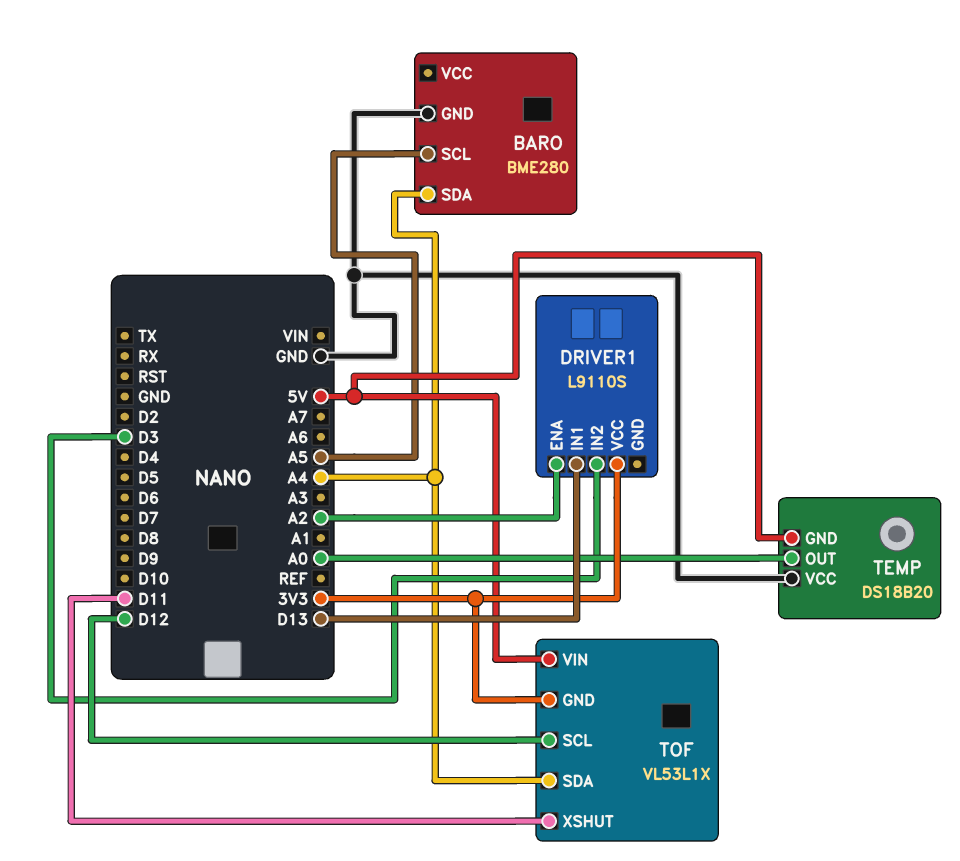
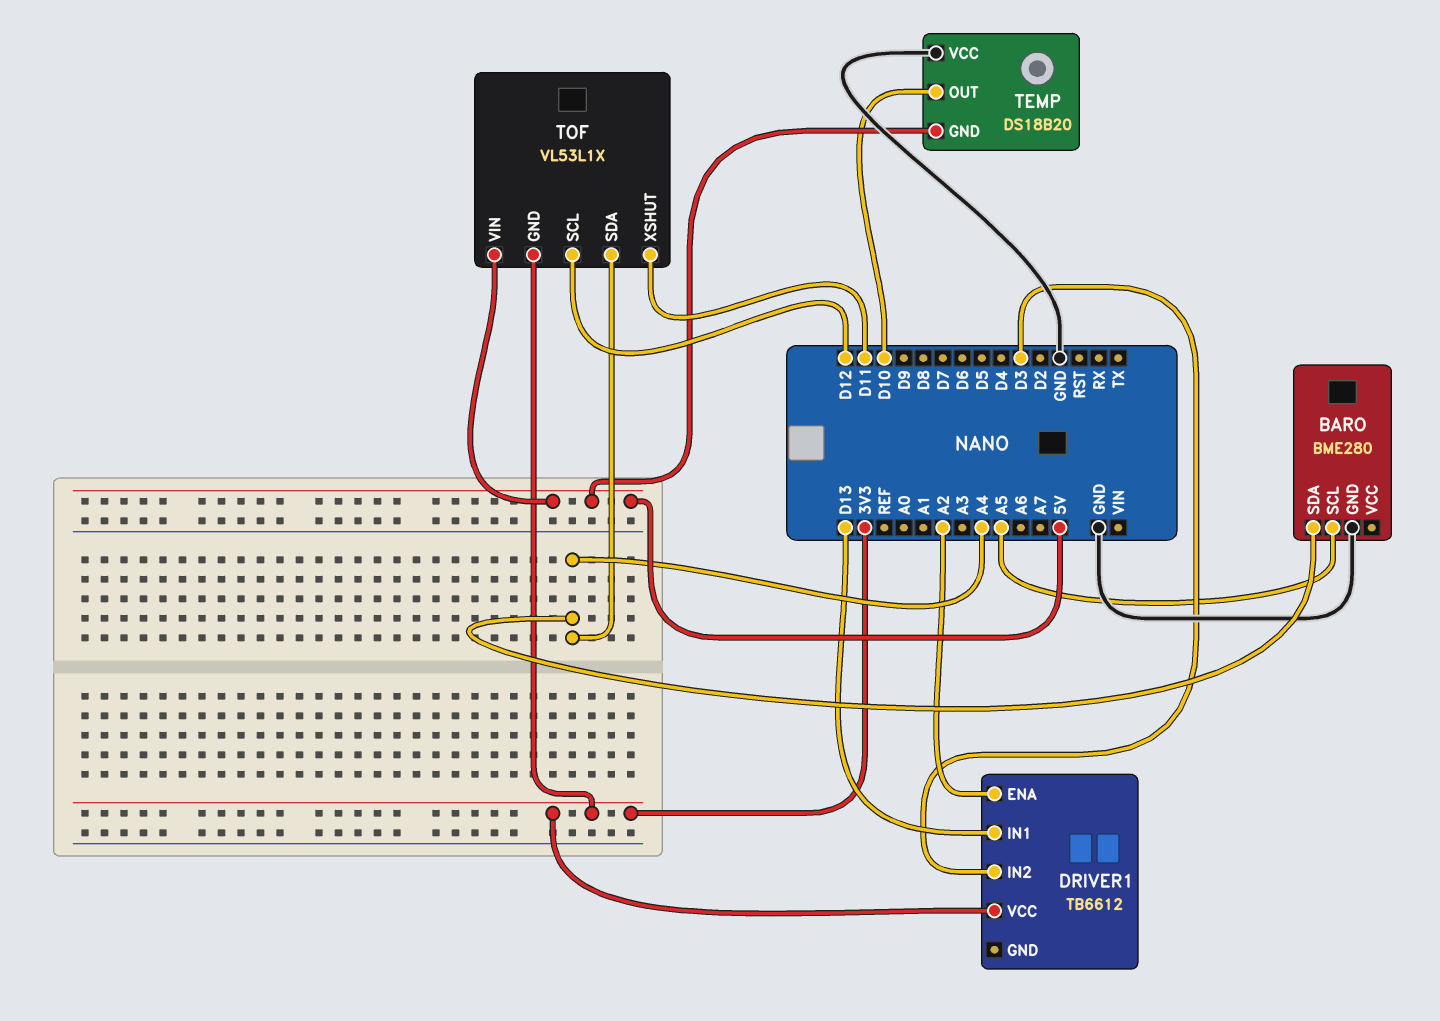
DRIVER1: L9110S -> TB6612
TEMP pin OUT: A0 -> D10

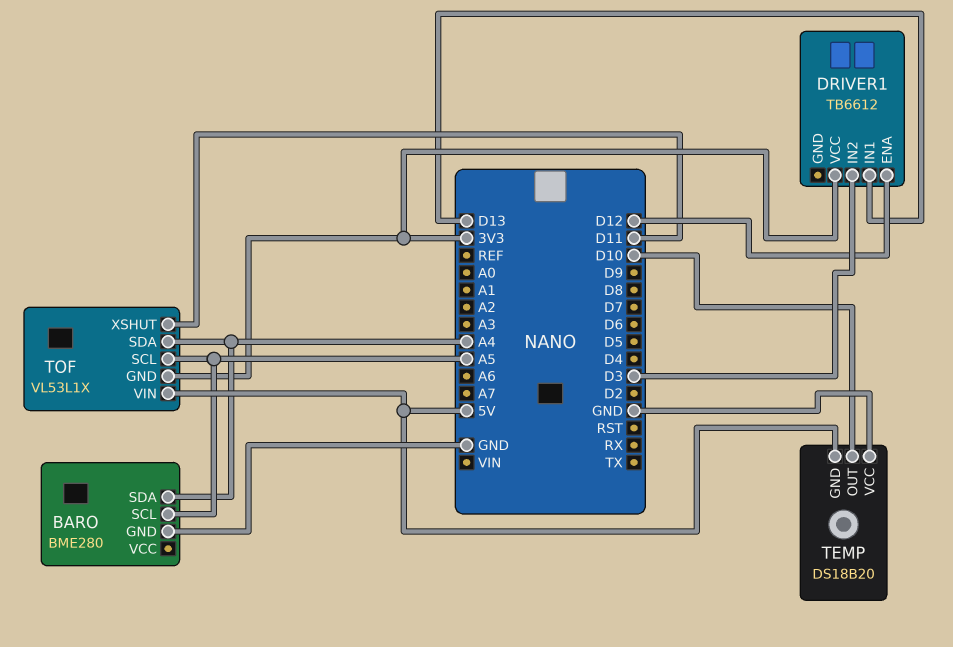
DRIVER1 pin ENA: A2 -> D12
TOF pin SCL: D12 -> A5

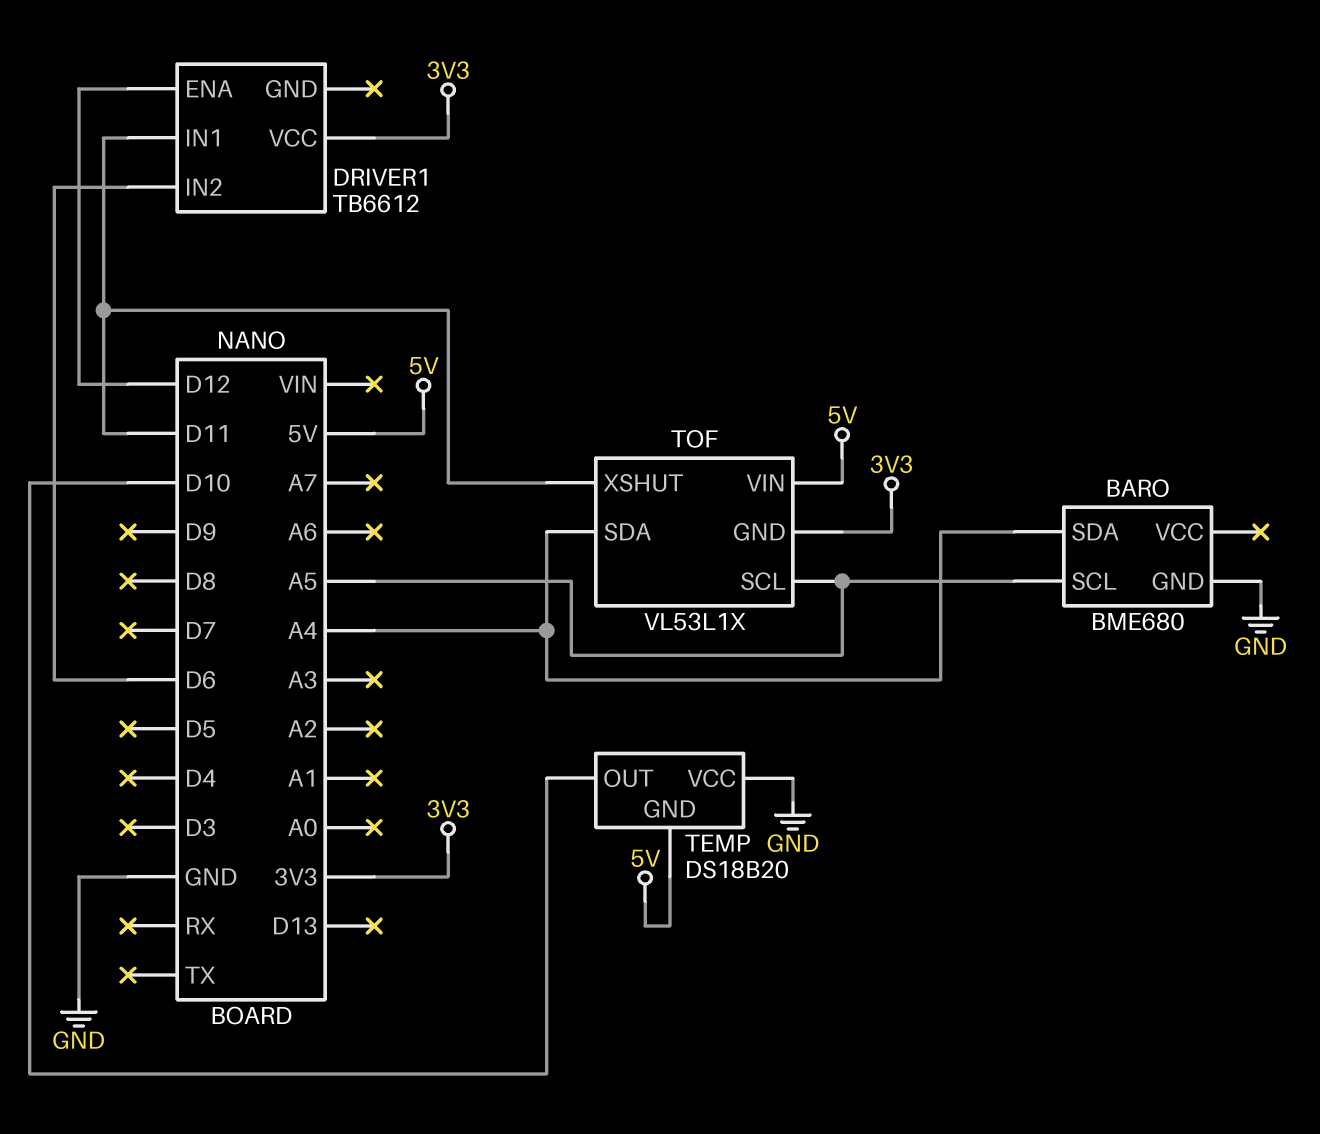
BARO: BME280 -> BME680
DRIVER1 pin IN1: D13 -> D11
DRIVER1 pin IN2: D3 -> D6

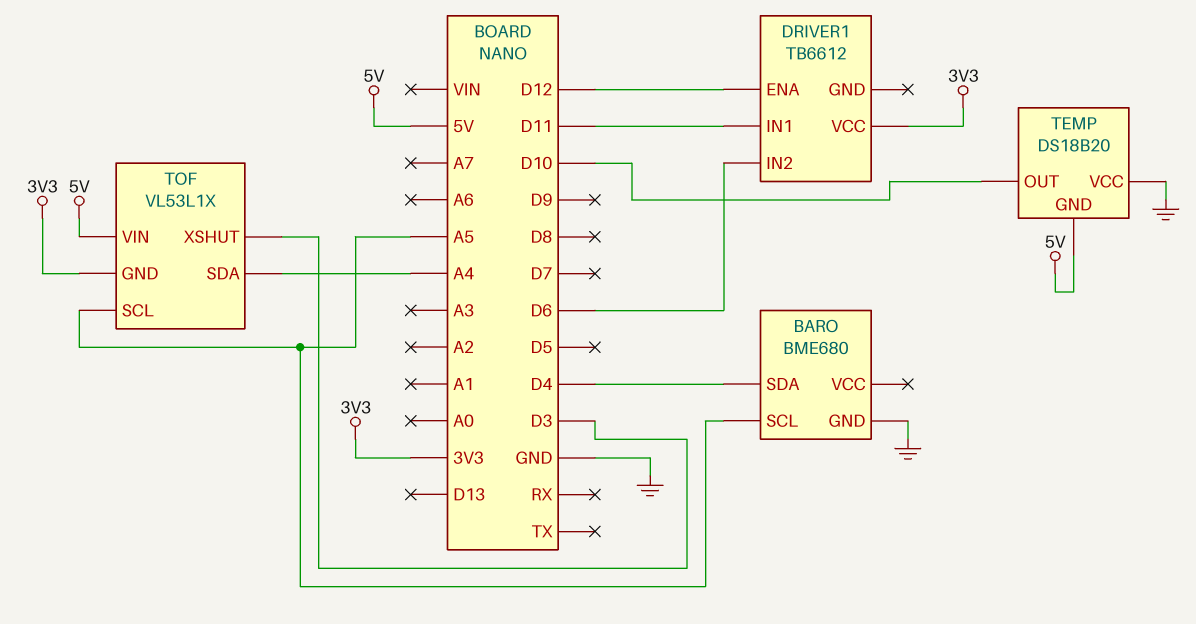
BARO pin SDA: A4 -> D4
TOF pin XSHUT: D11 -> D3

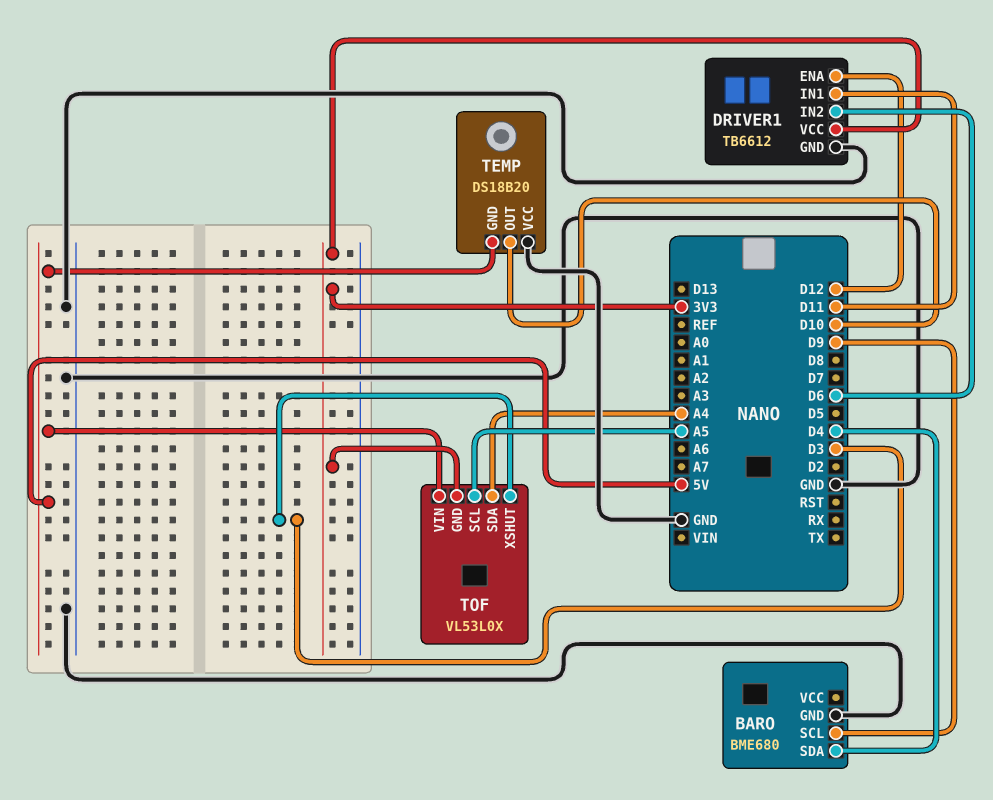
BARO pin SCL: A5 -> D9
DRIVER1 pin GND: none -> GND
TOF: VL53L1X -> VL53L0X

